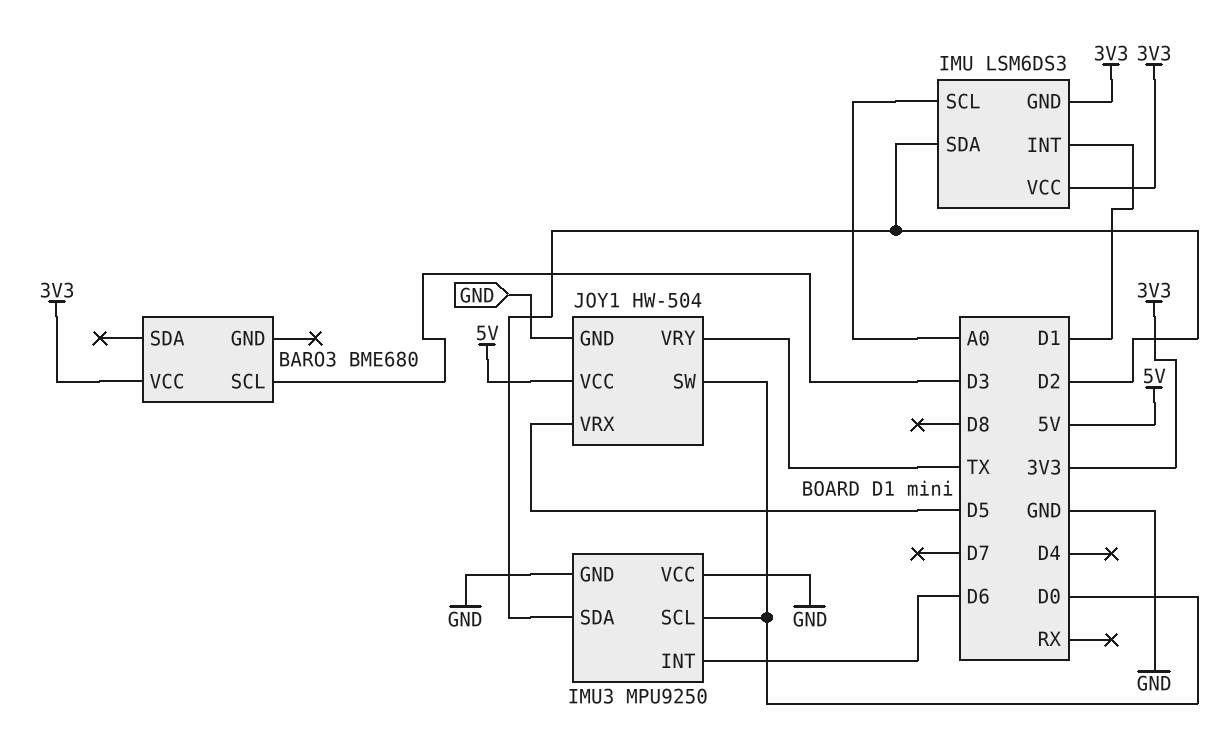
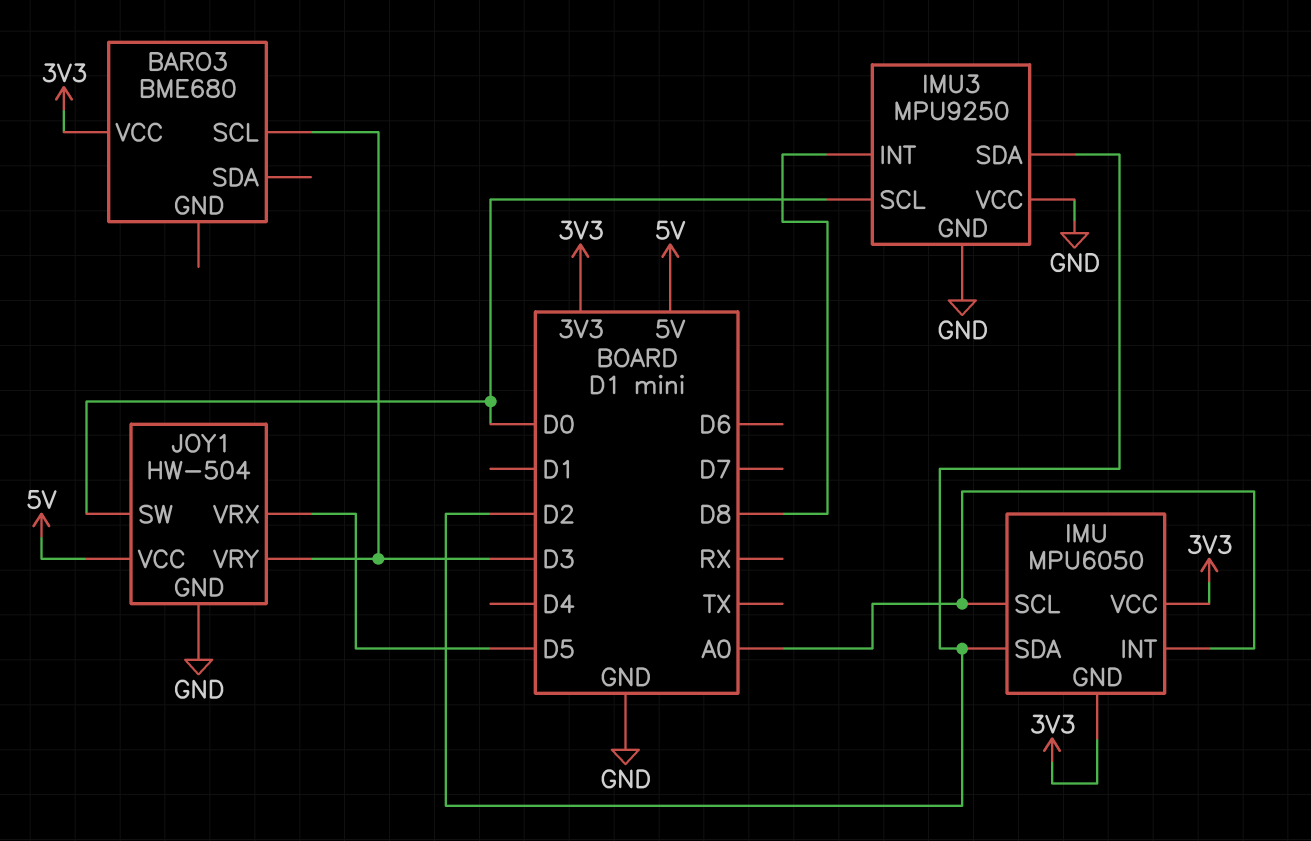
IMU: LSM6DS3 -> MPU6050
IMU pin INT: D1 -> A0
IMU3 pin INT: D6 -> D8
JOY1 pin VRY: TX -> D3

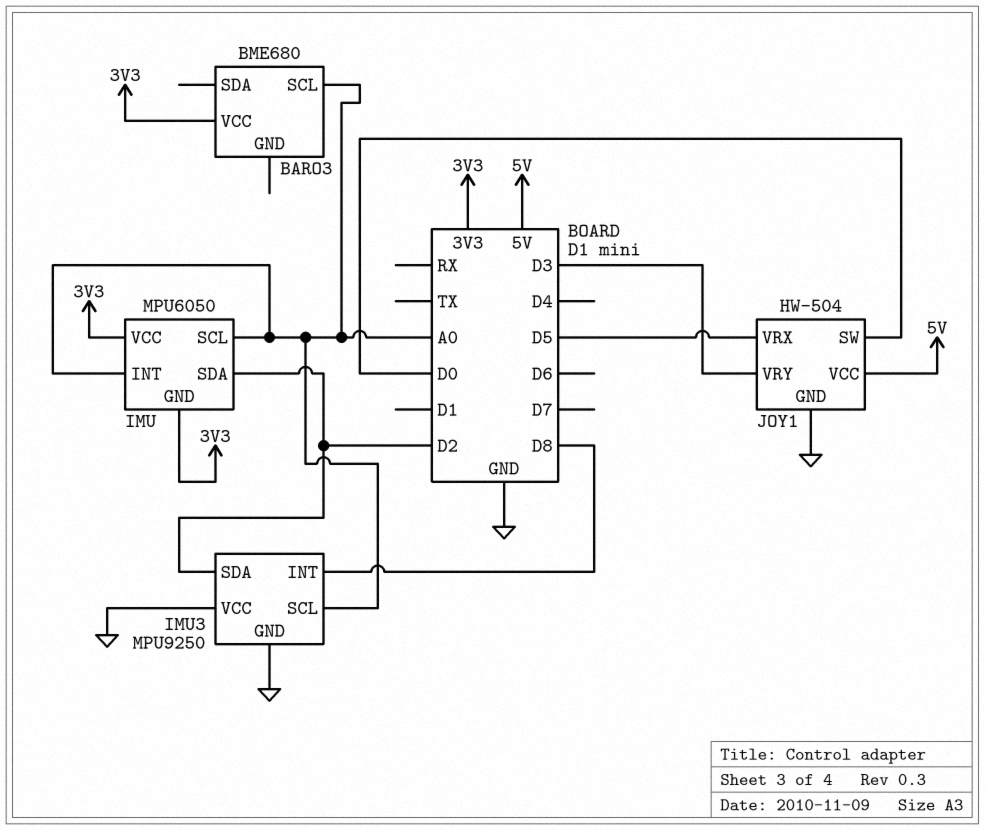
BARO3 pin SCL: D3 -> A0
IMU3 pin SCL: D0 -> A0

